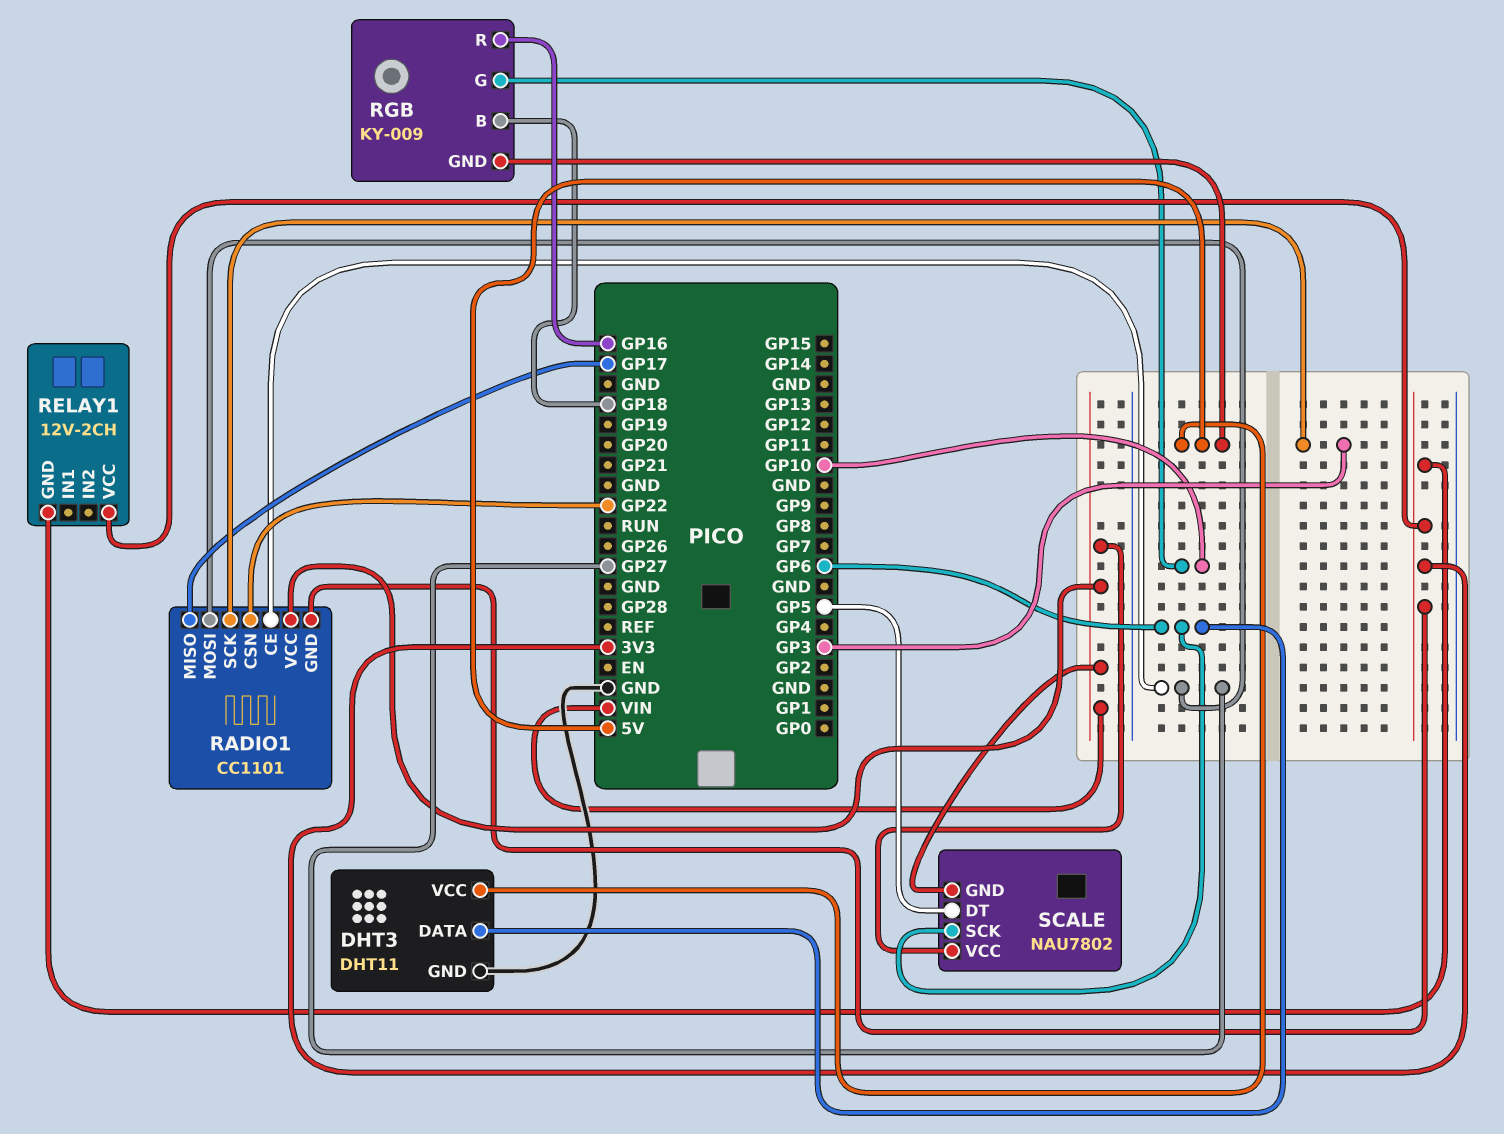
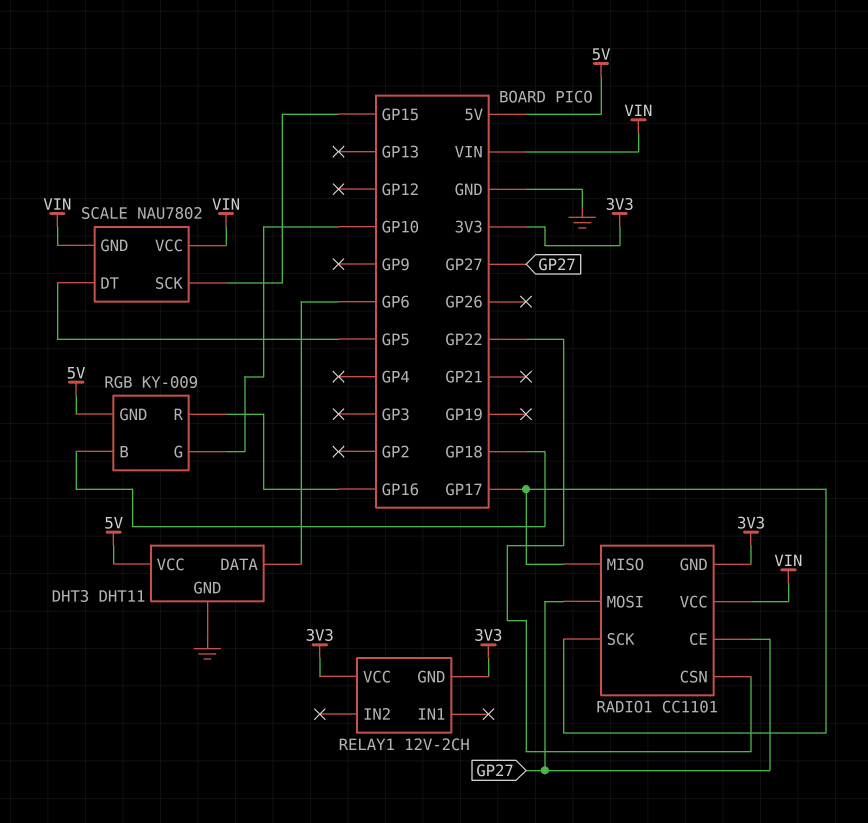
RADIO1 pin SCK: GP3 -> GP17
SCALE pin SCK: GP6 -> GP15

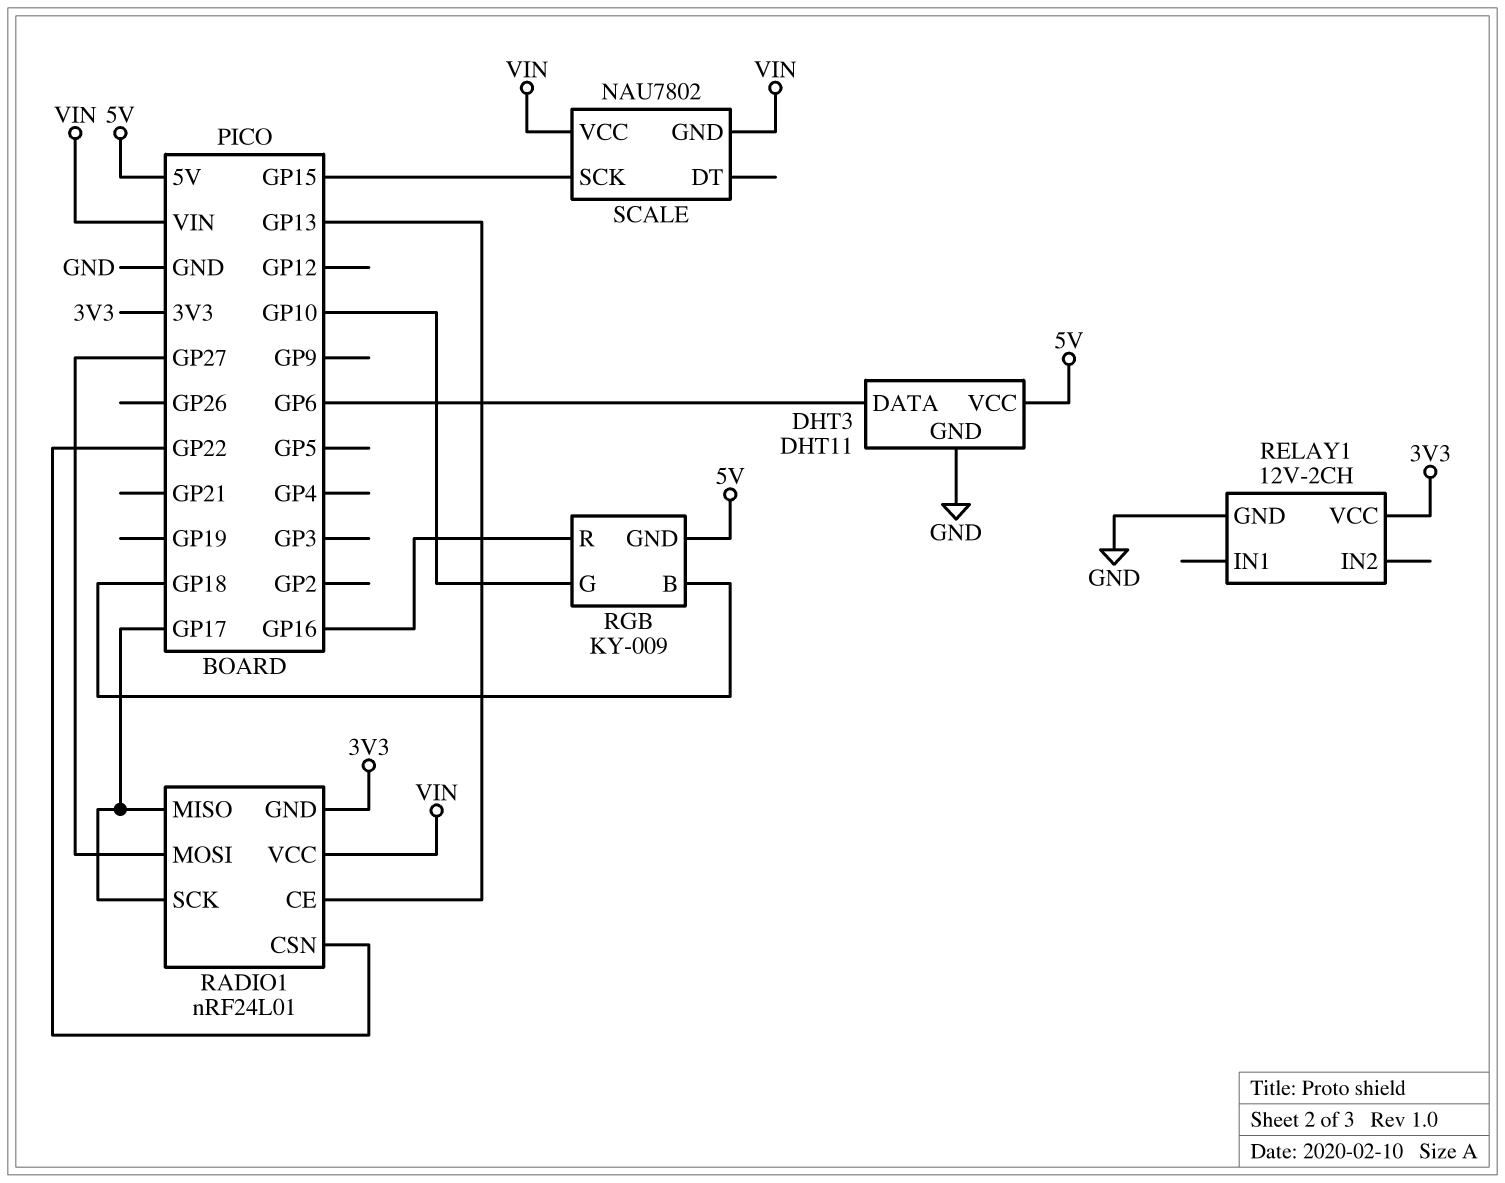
RADIO1: CC1101 -> nRF24L01
RADIO1 pin CE: GP27 -> GP13
RELAY1 pin GND: 3V3 -> GND
SCALE pin DT: GP5 -> none

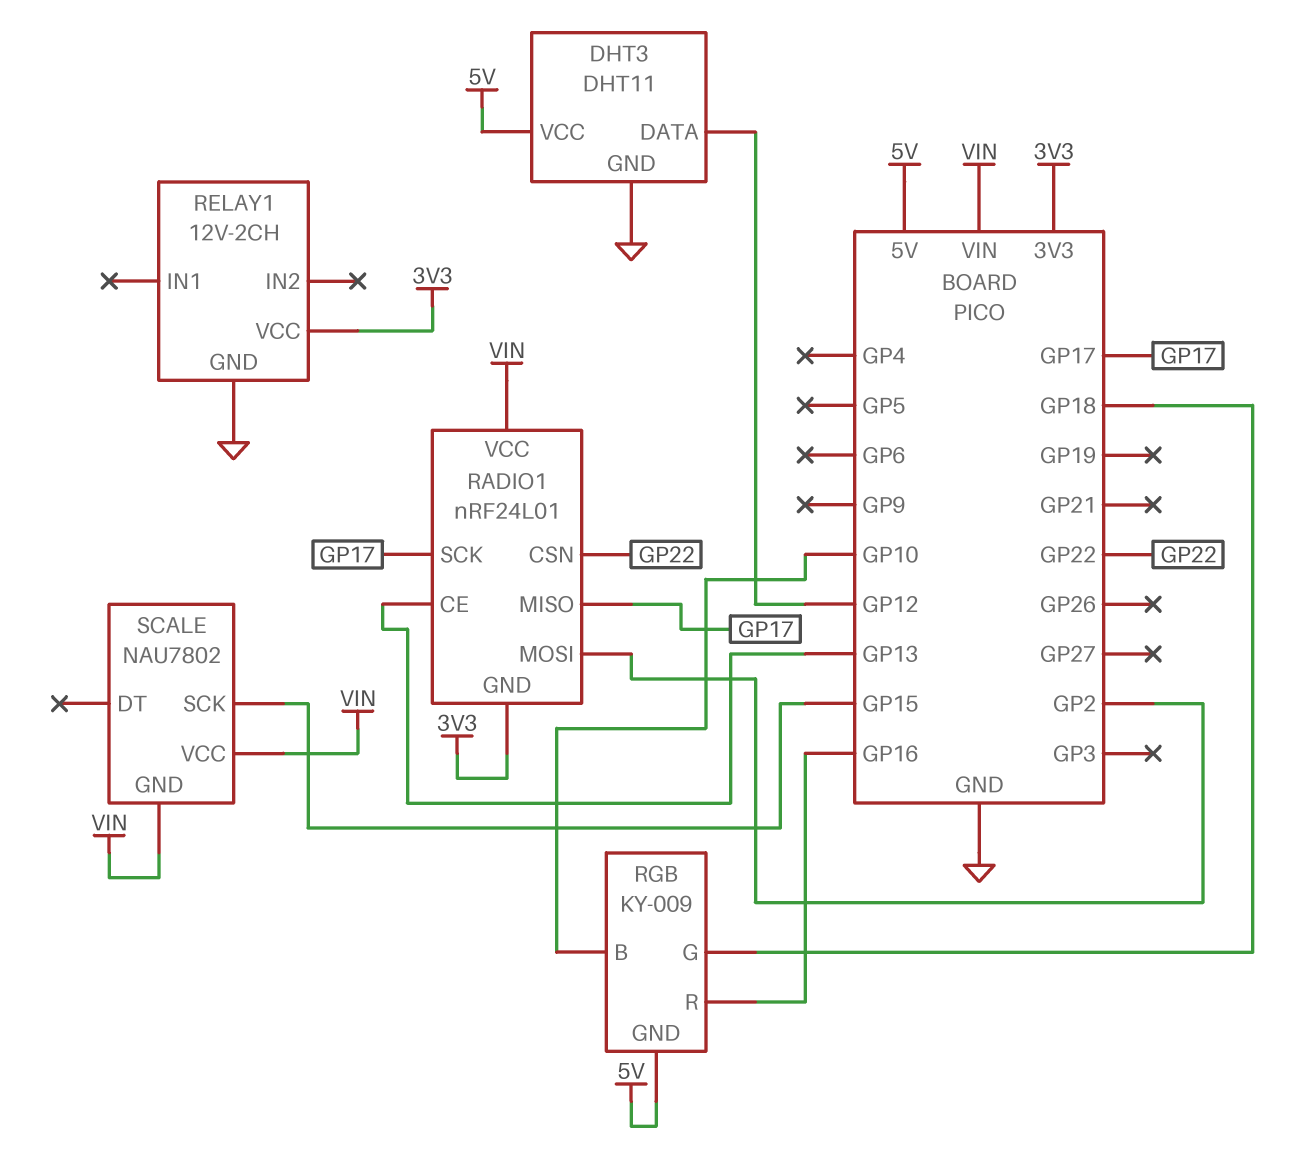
DHT3 pin DATA: GP6 -> GP12
RADIO1 pin MOSI: GP27 -> GP2
RGB pin B: GP18 -> GP10
RGB pin G: GP10 -> GP18

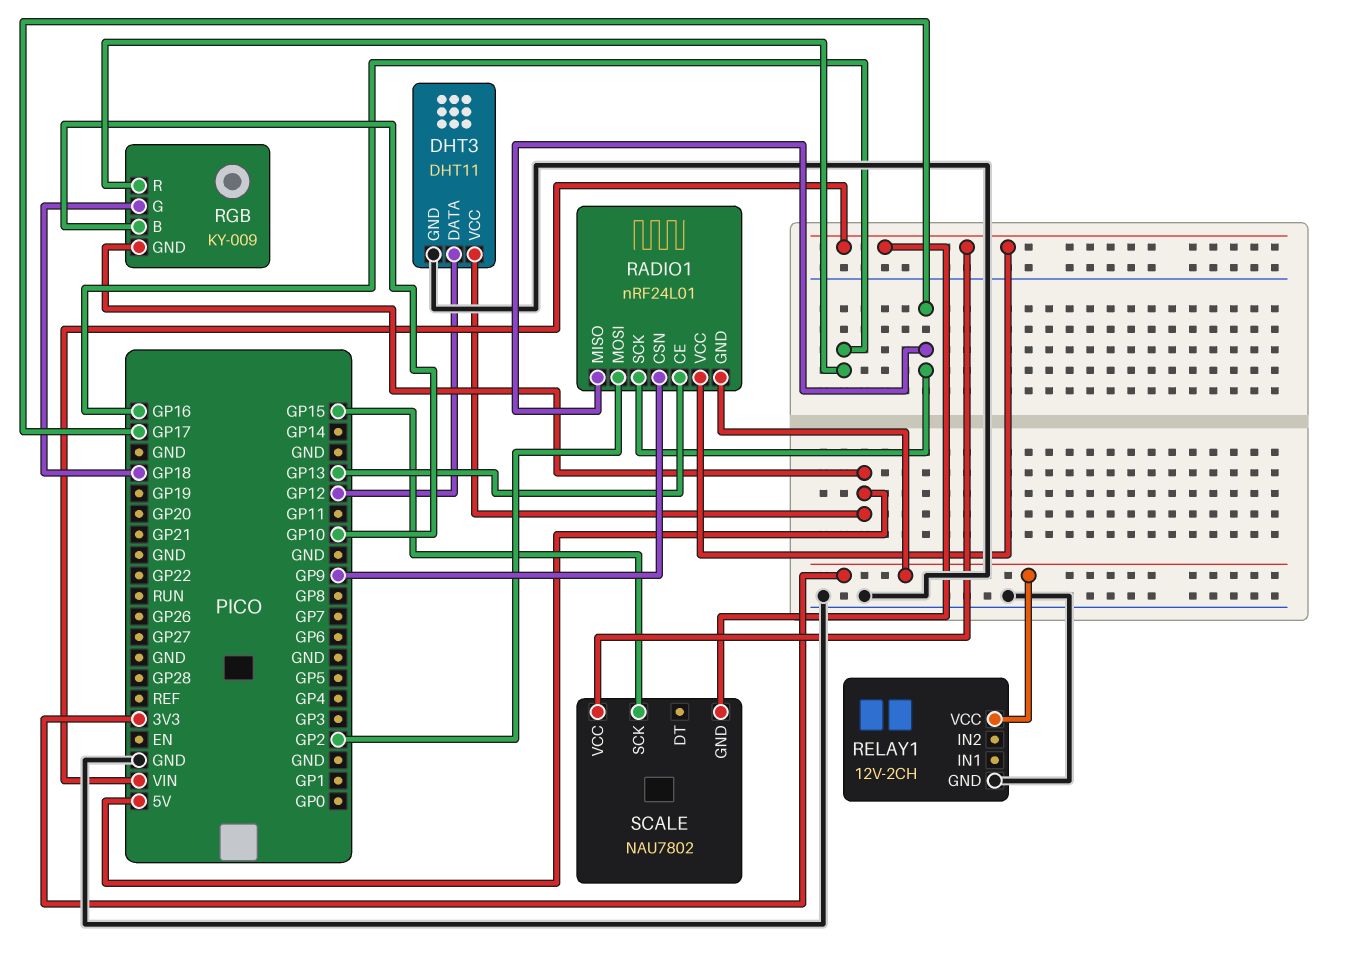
RADIO1 pin CSN: GP22 -> GP9

